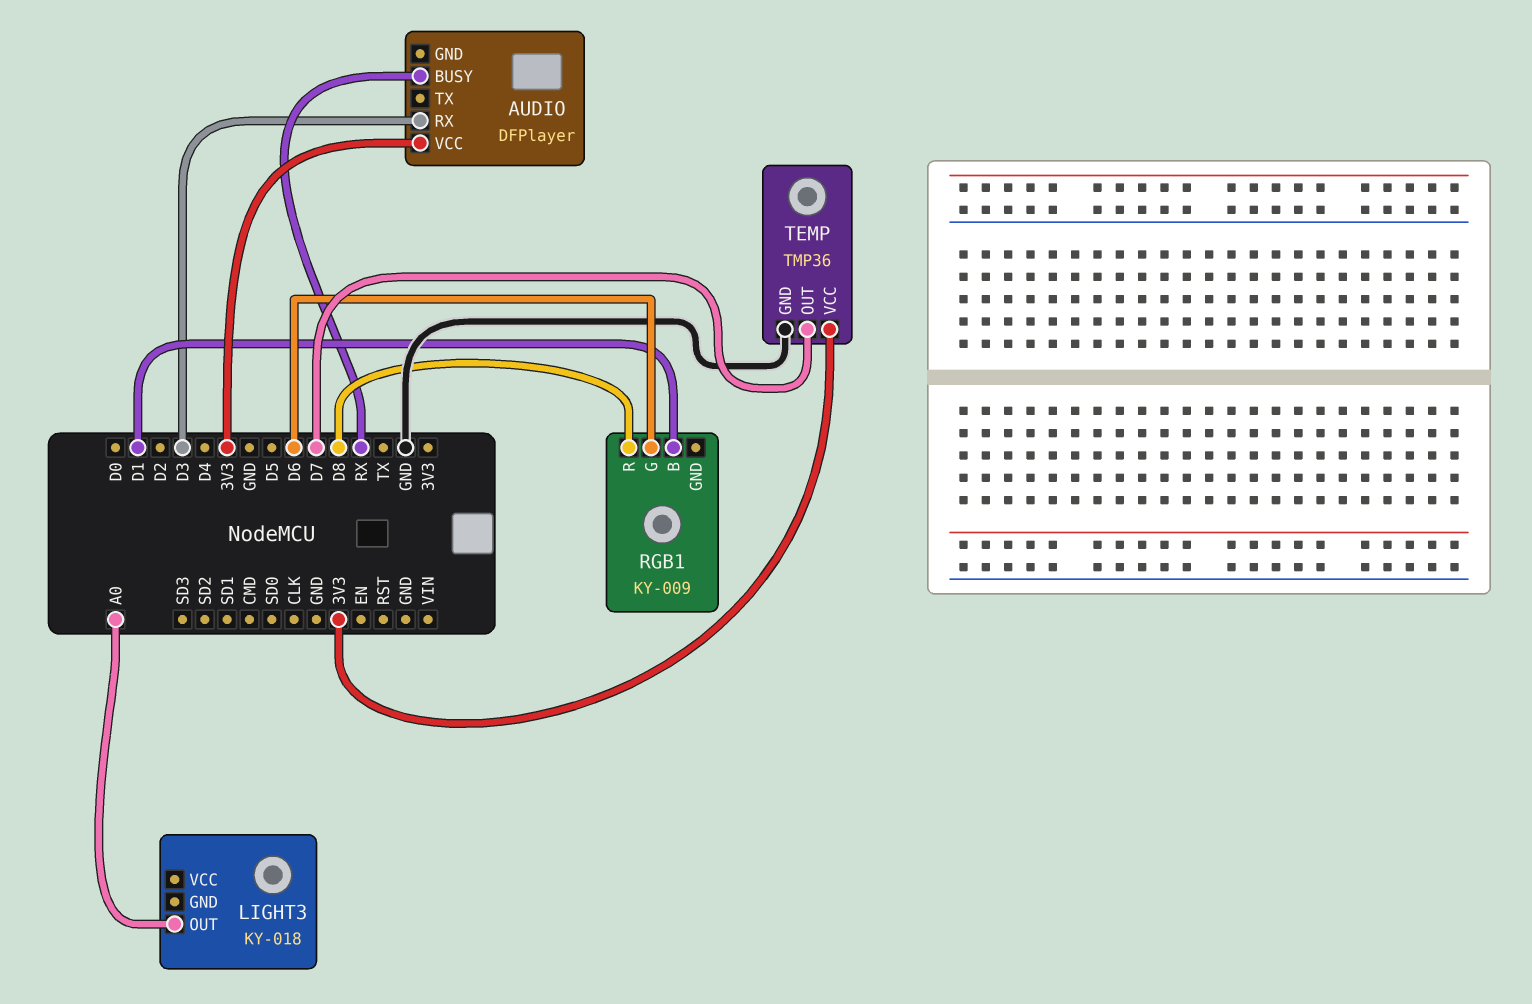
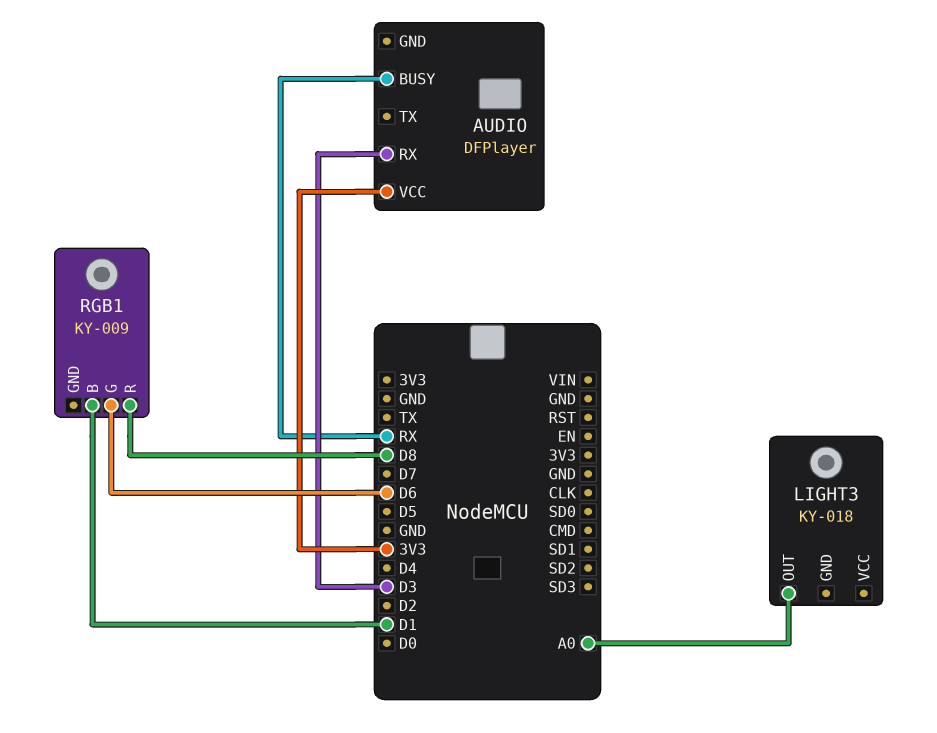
TEMP: TMP36 -> none
TEMP pin GND: GND -> none
TEMP pin OUT: D7 -> none
TEMP pin VCC: 3V3 -> none

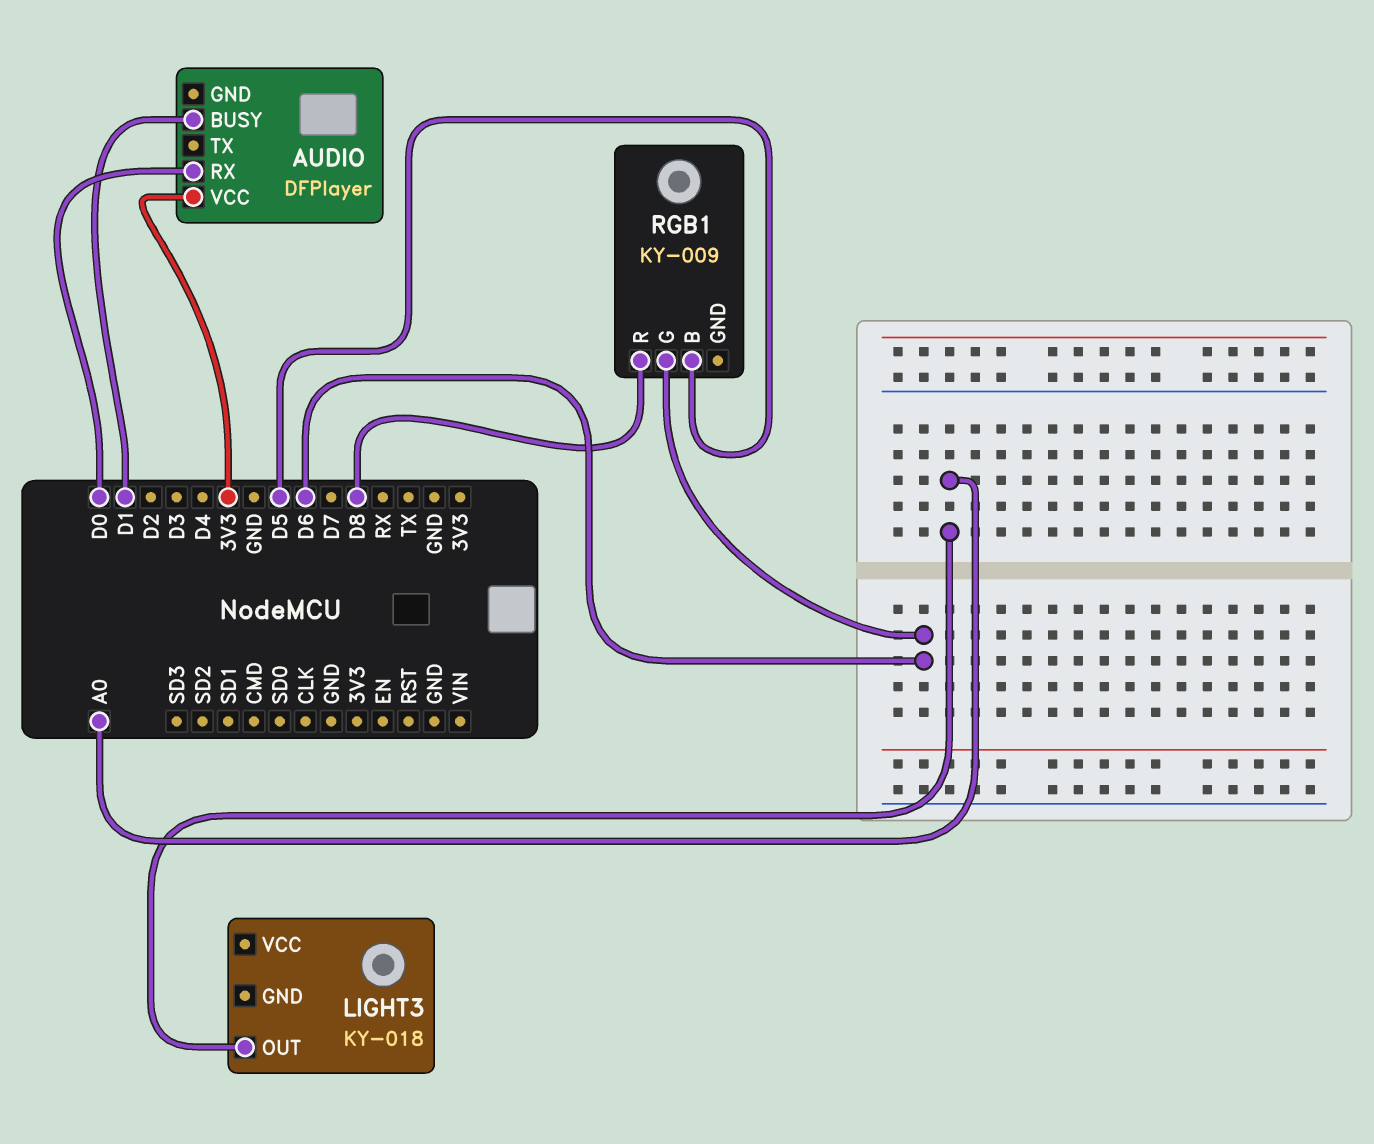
AUDIO pin BUSY: RX -> D1
AUDIO pin RX: D3 -> D0
RGB1 pin B: D1 -> D5

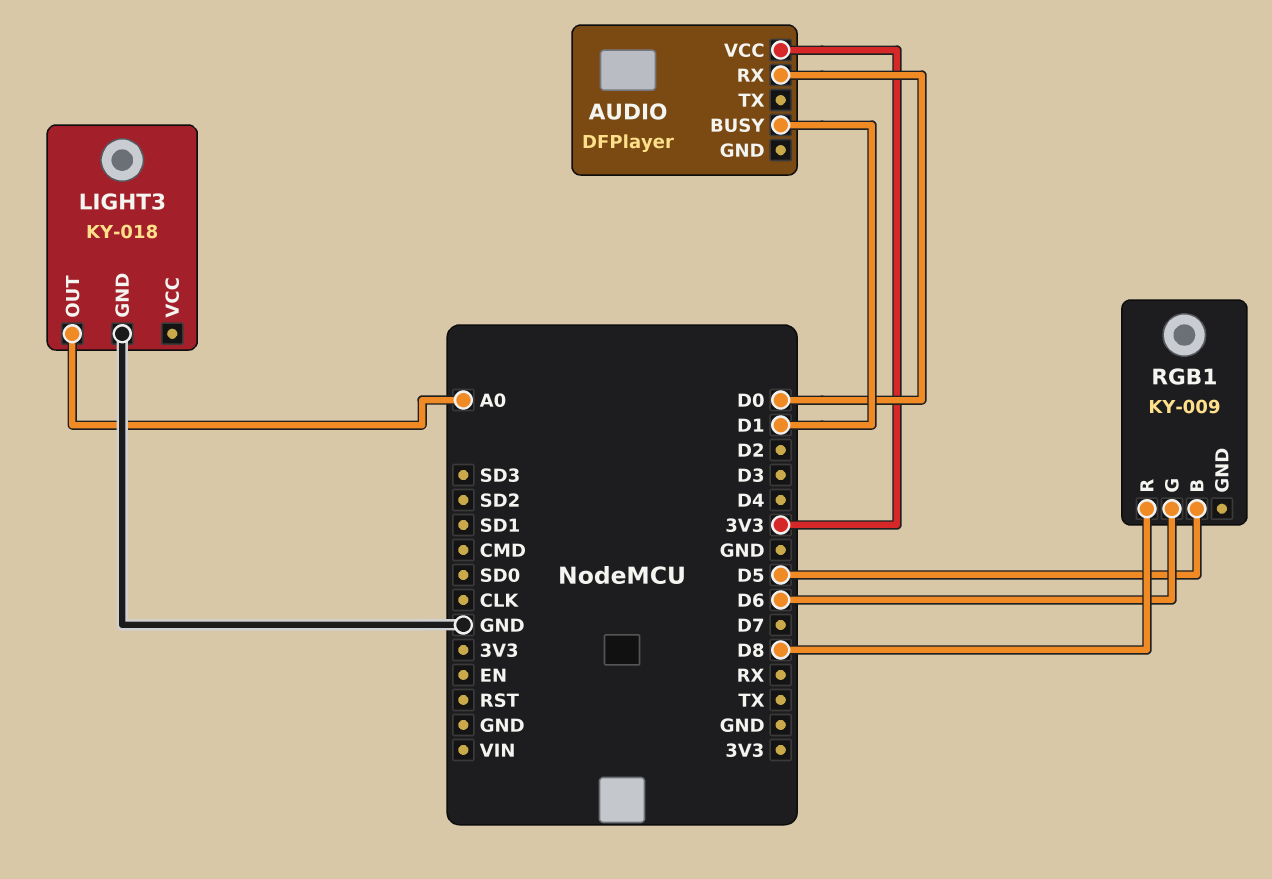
LIGHT3 pin GND: none -> GND

